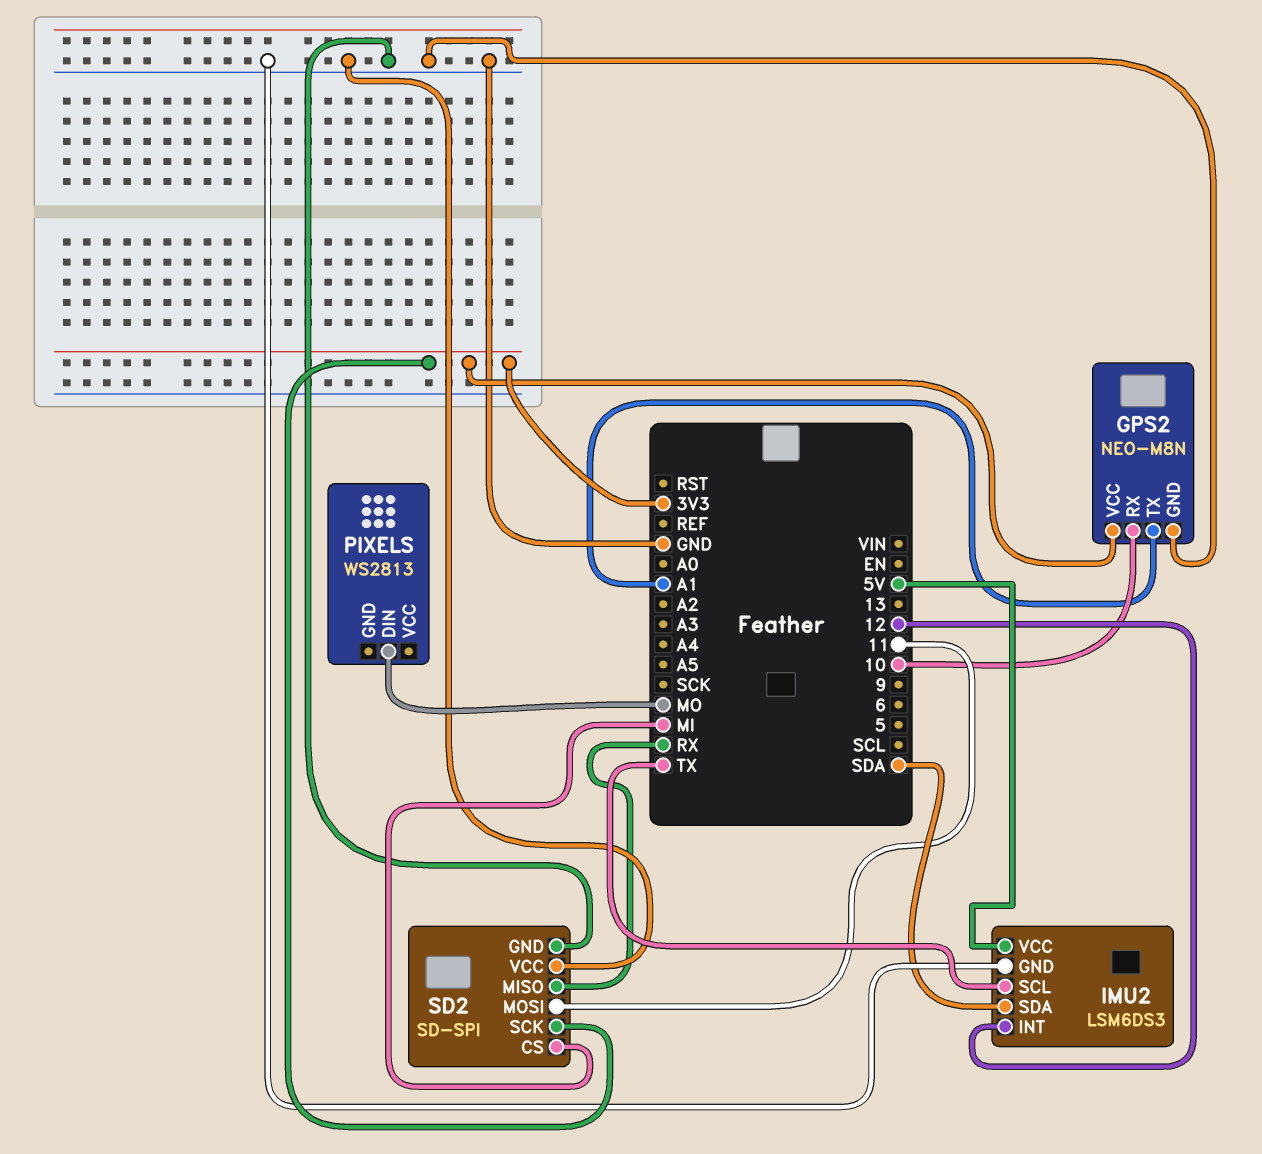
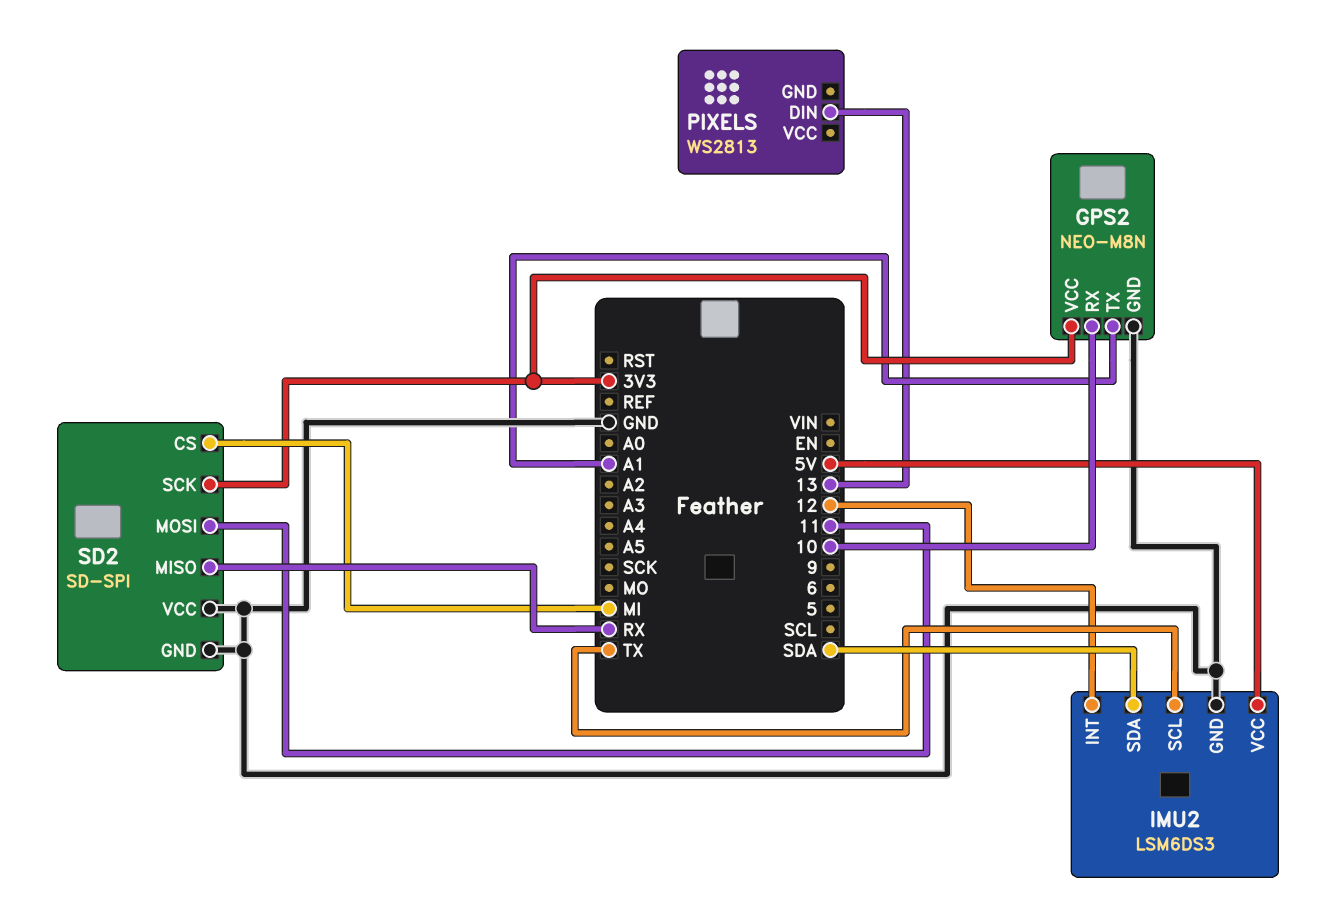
PIXELS pin DIN: MO -> 13

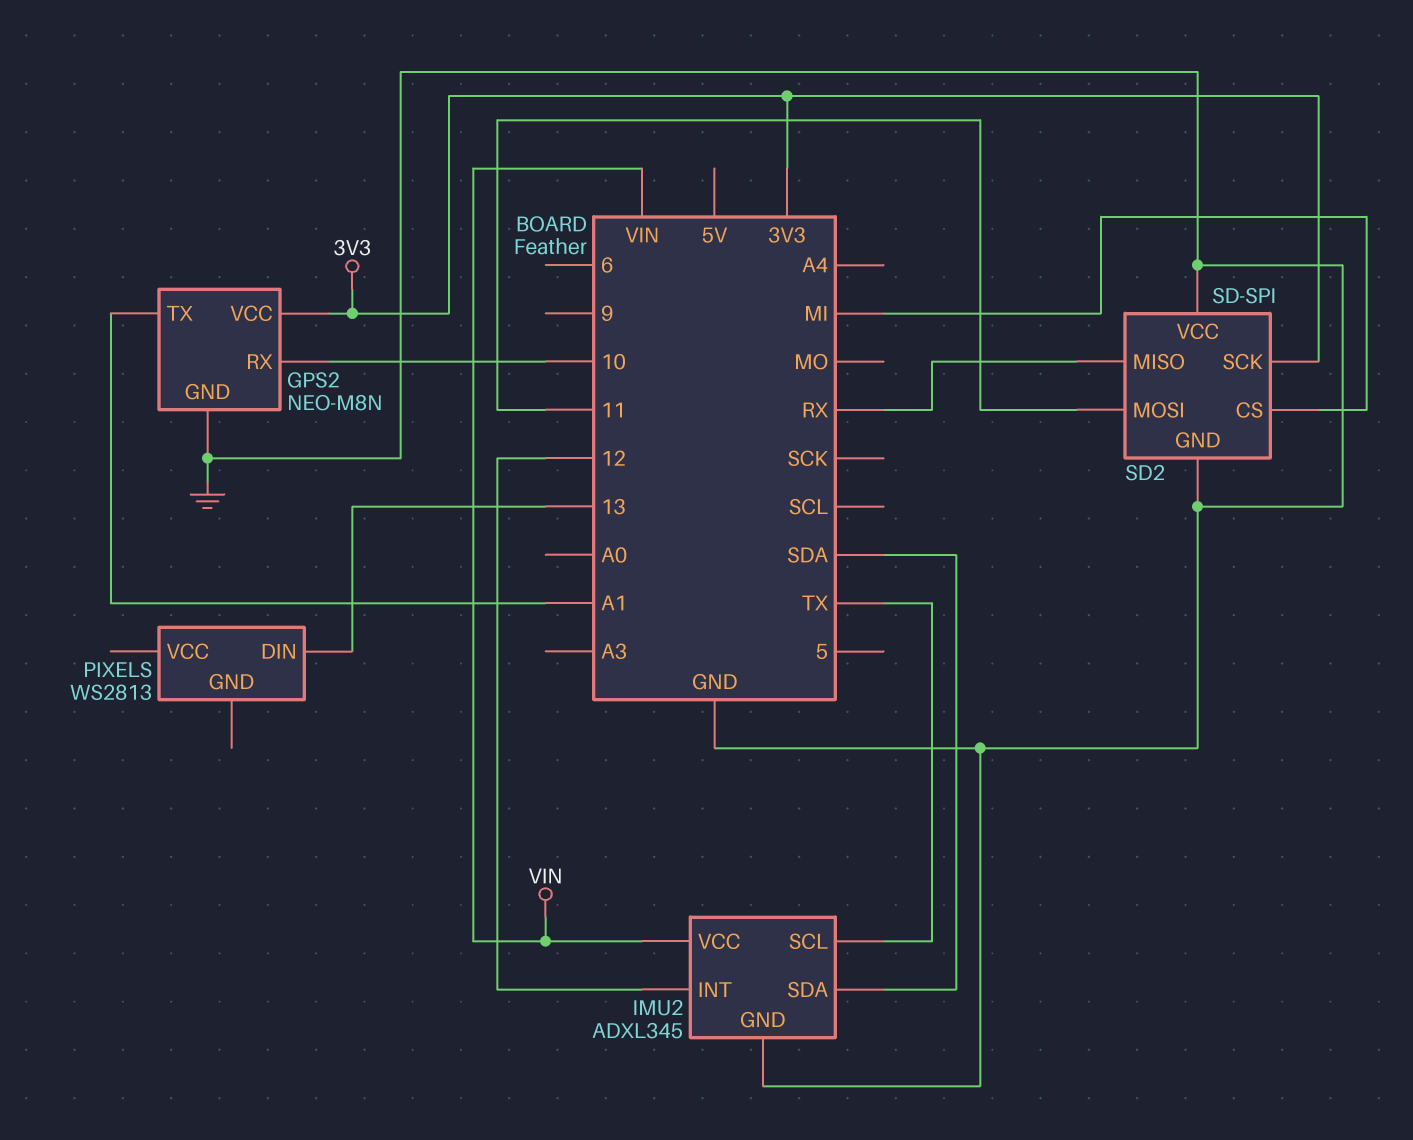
IMU2: LSM6DS3 -> ADXL345
IMU2 pin VCC: 5V -> VIN

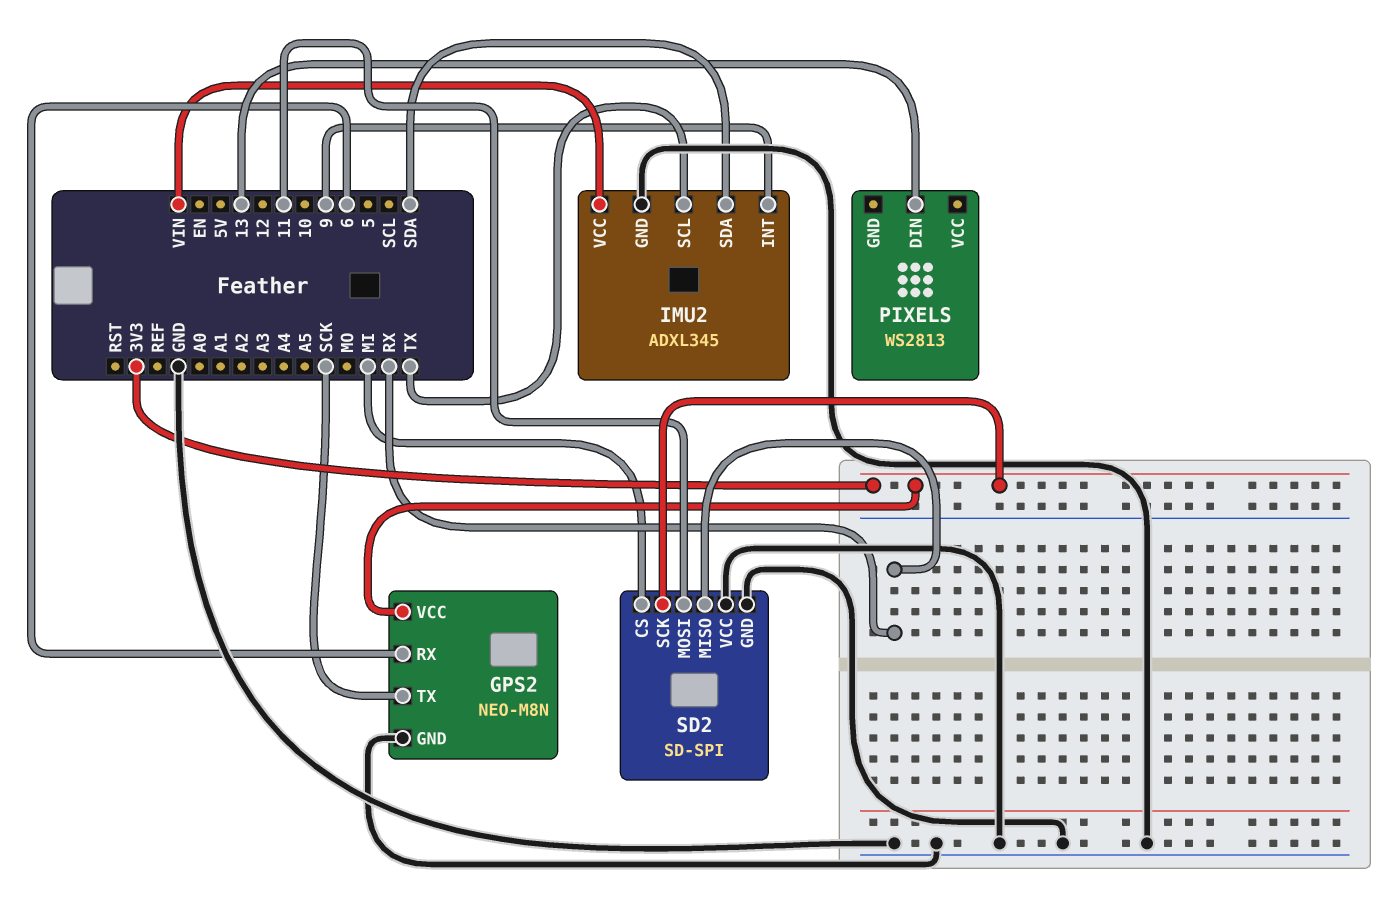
GPS2 pin RX: 10 -> 6
GPS2 pin TX: A1 -> SCK
IMU2 pin INT: 12 -> 9

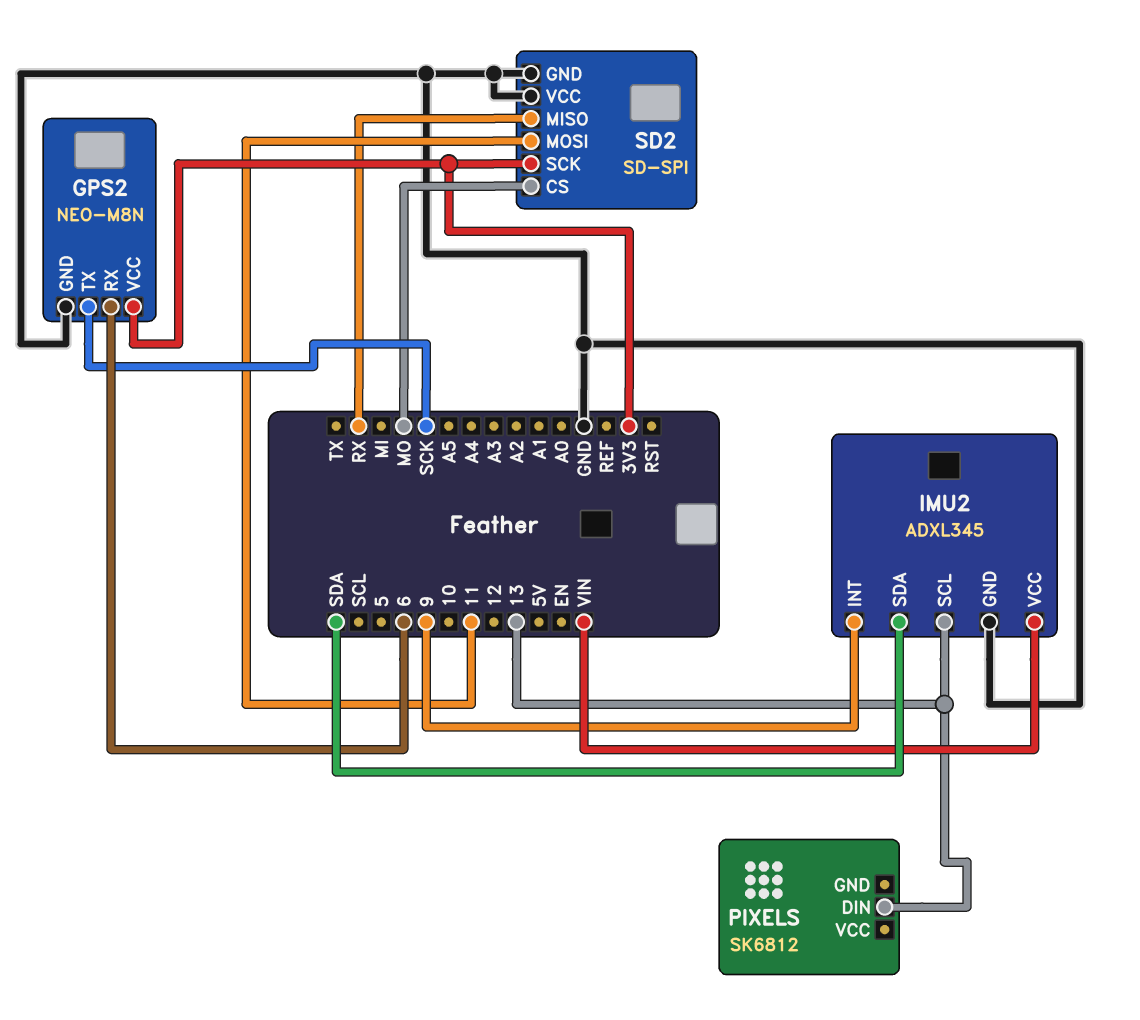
IMU2 pin SCL: TX -> 13
PIXELS: WS2813 -> SK6812
SD2 pin CS: MI -> MO

